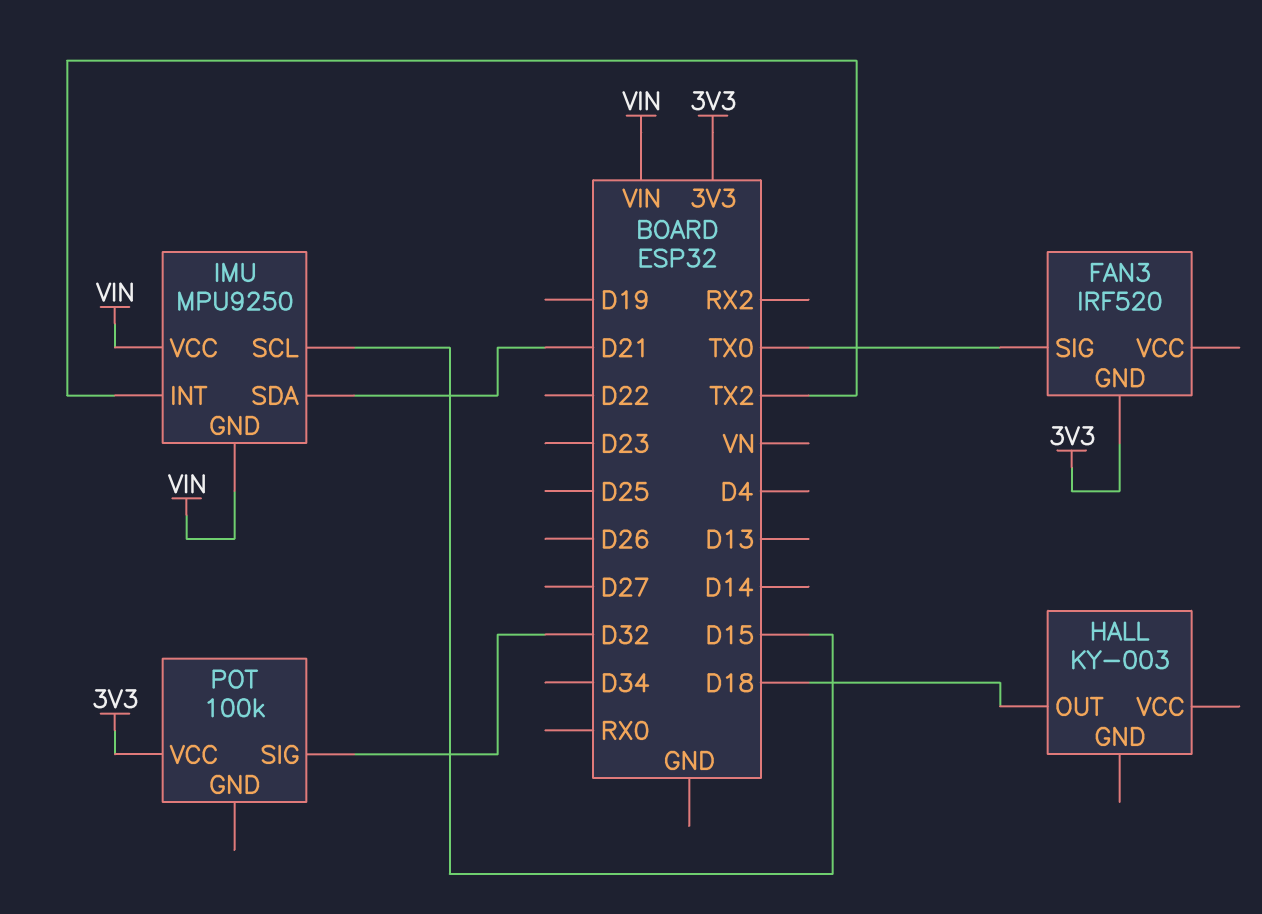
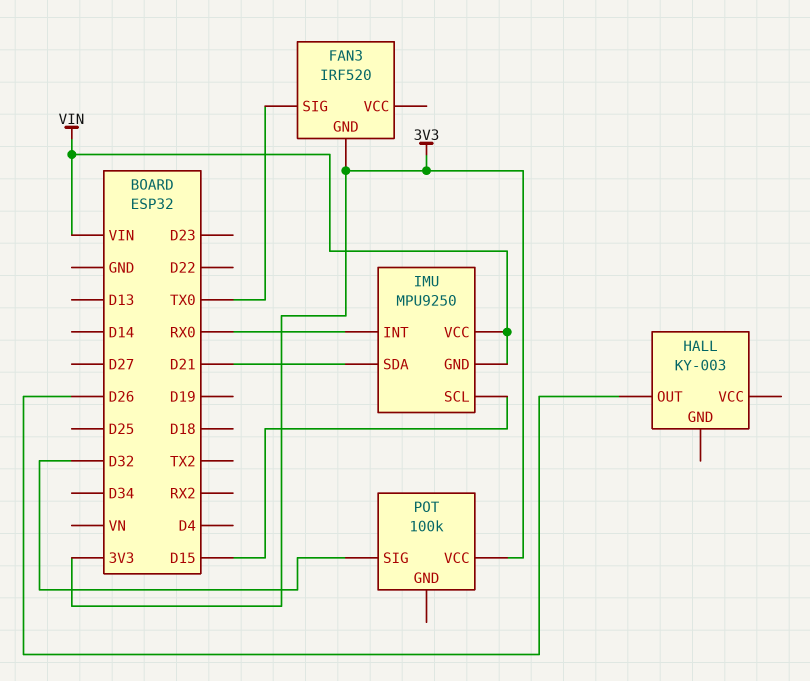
HALL pin OUT: D18 -> D26
IMU pin INT: TX2 -> RX0

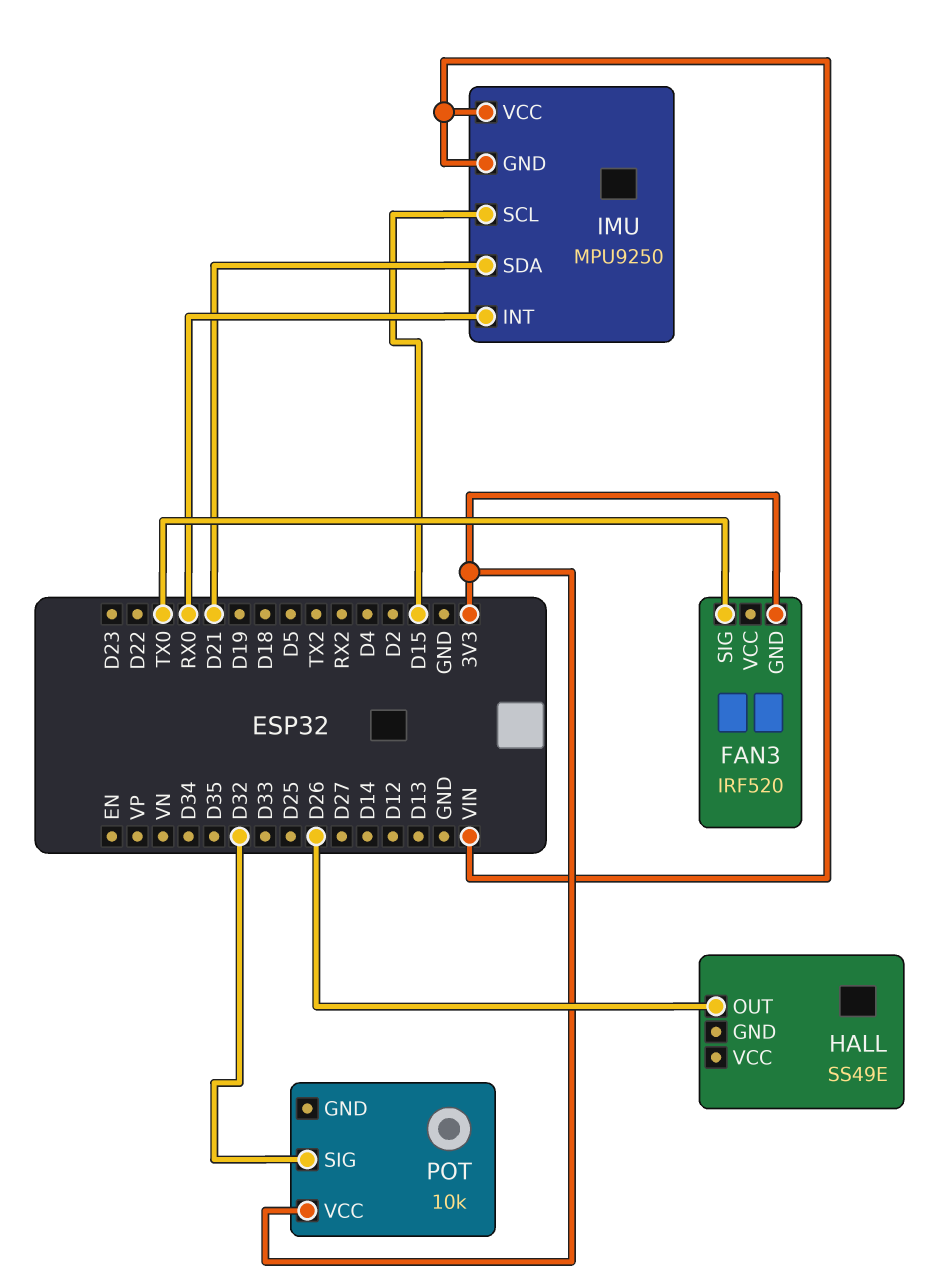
HALL: KY-003 -> SS49E
POT: 100k -> 10k

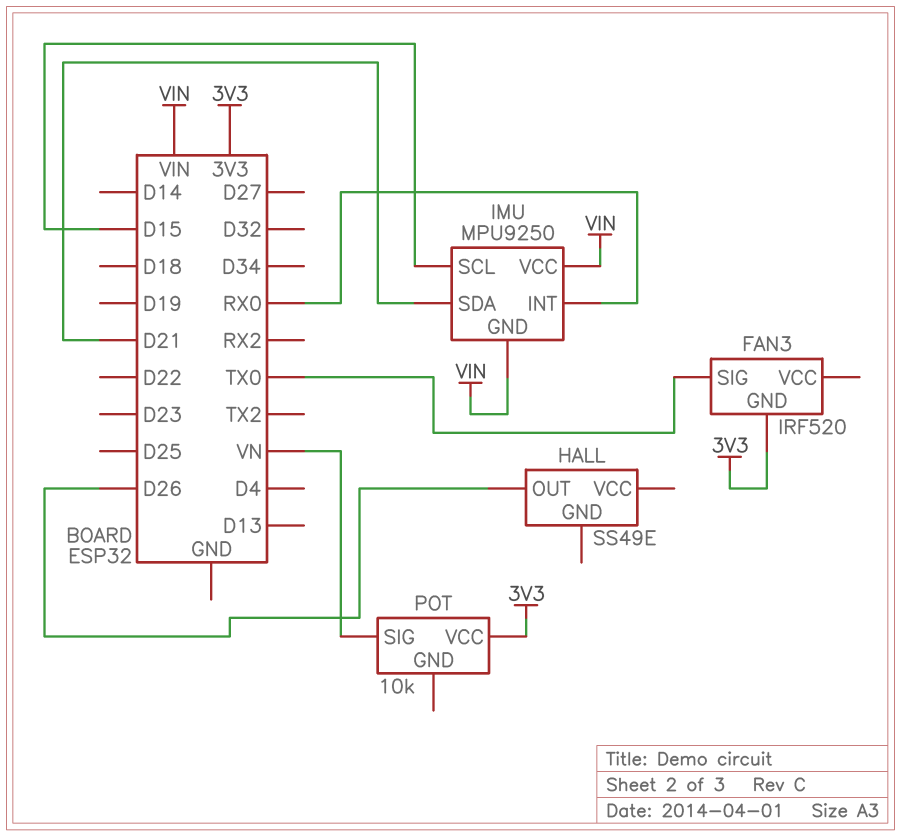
POT pin SIG: D32 -> VN

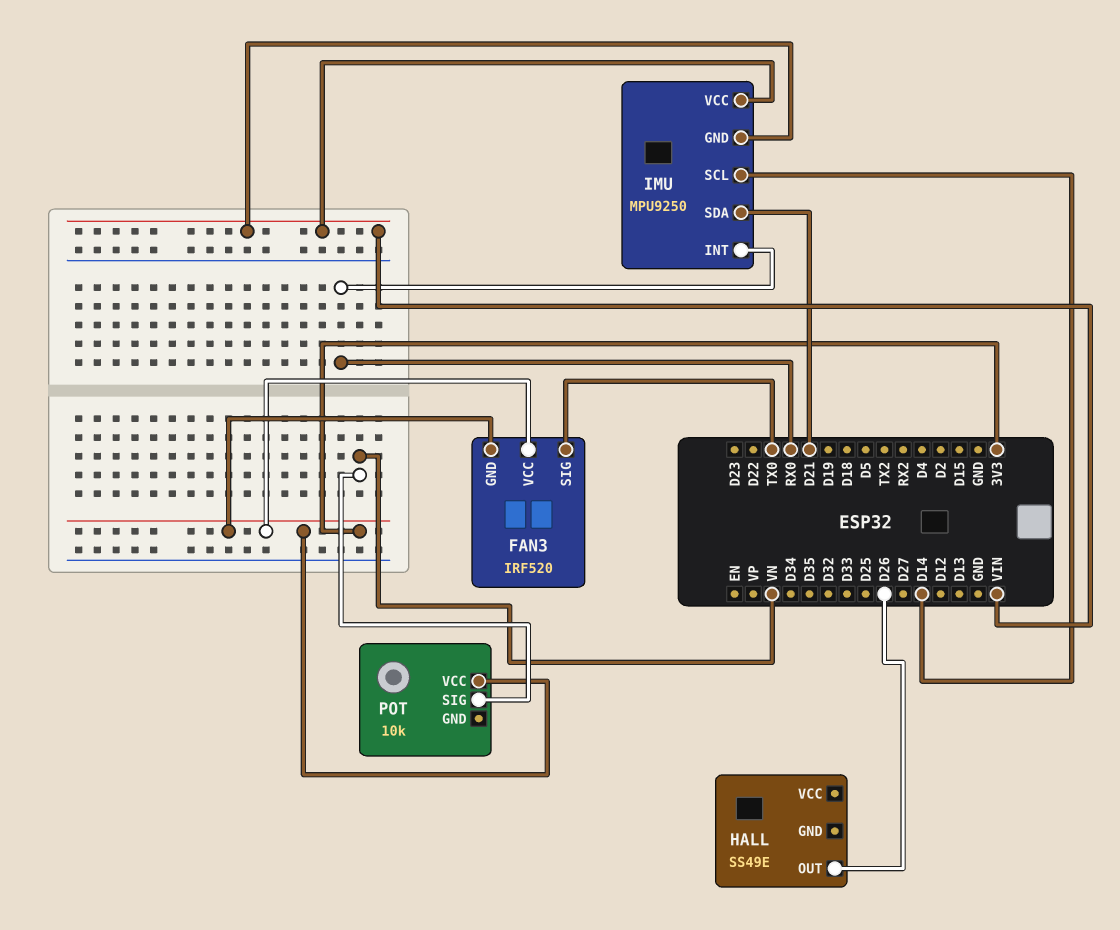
FAN3 pin VCC: none -> 3V3
IMU pin SCL: D15 -> D14

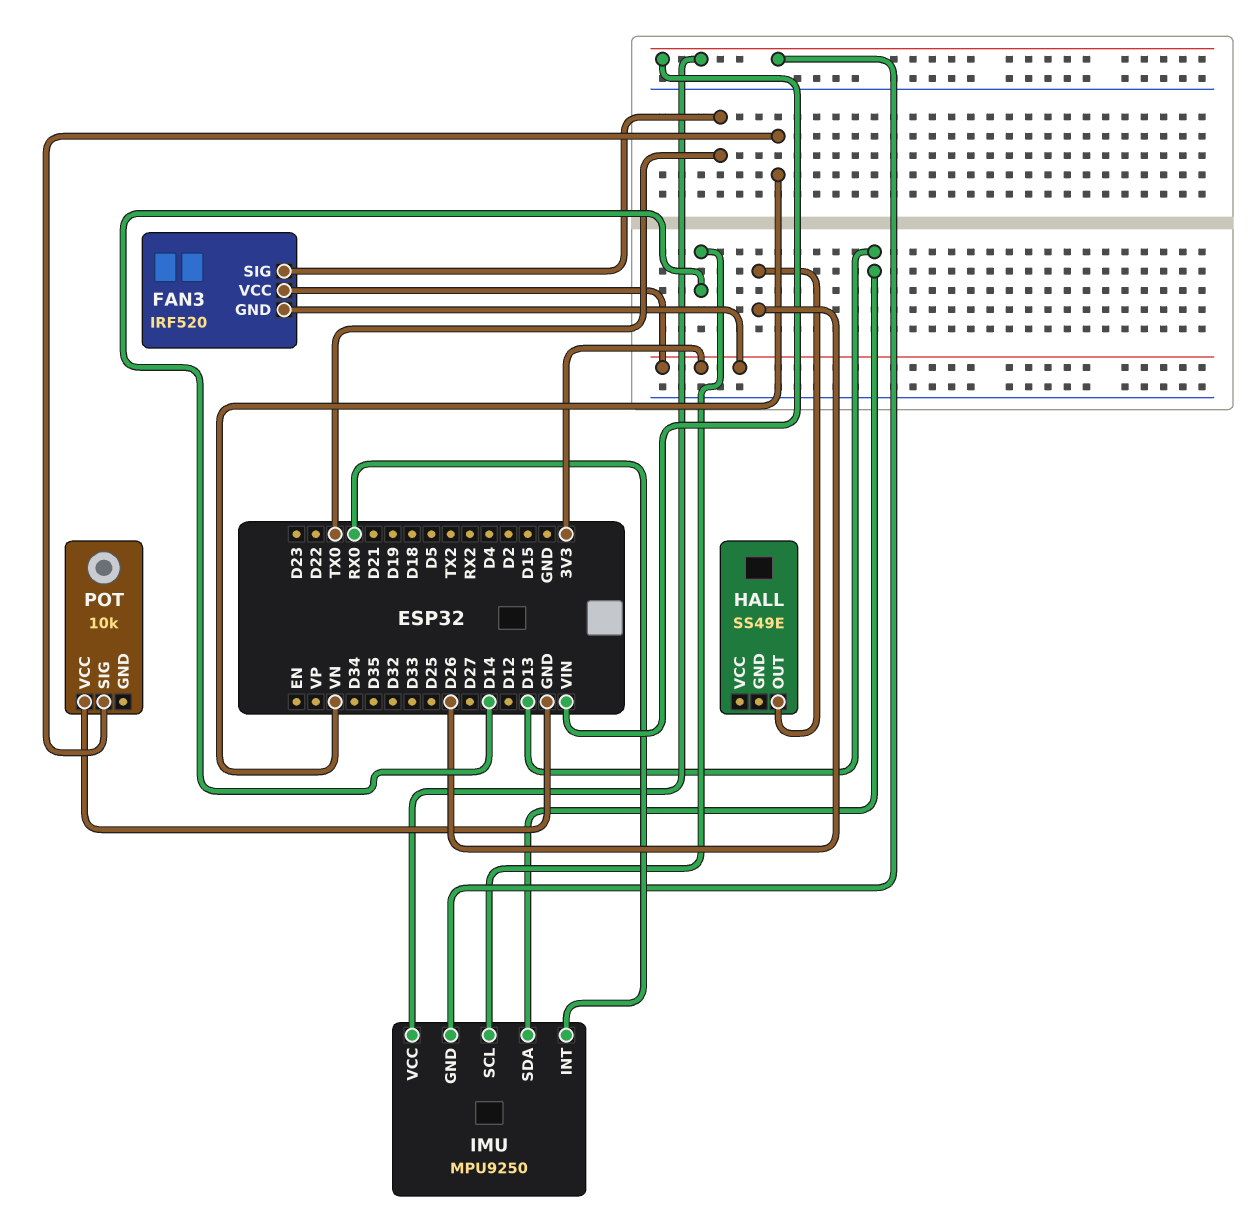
IMU pin SDA: D21 -> D13
POT pin VCC: 3V3 -> GND

